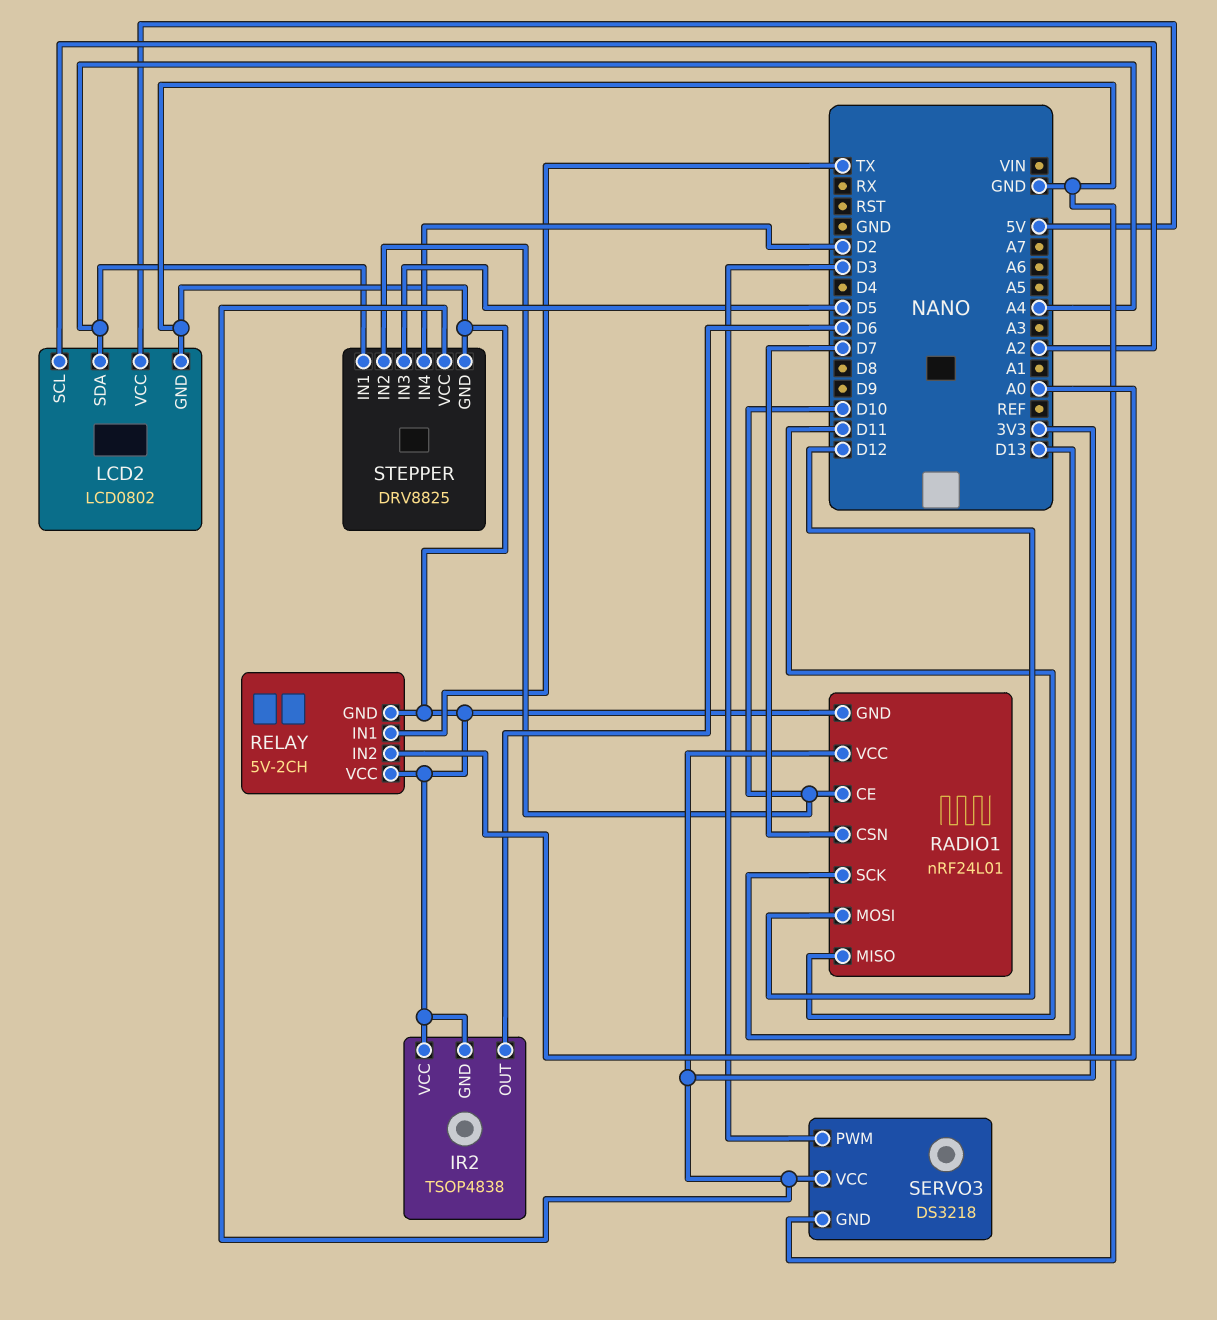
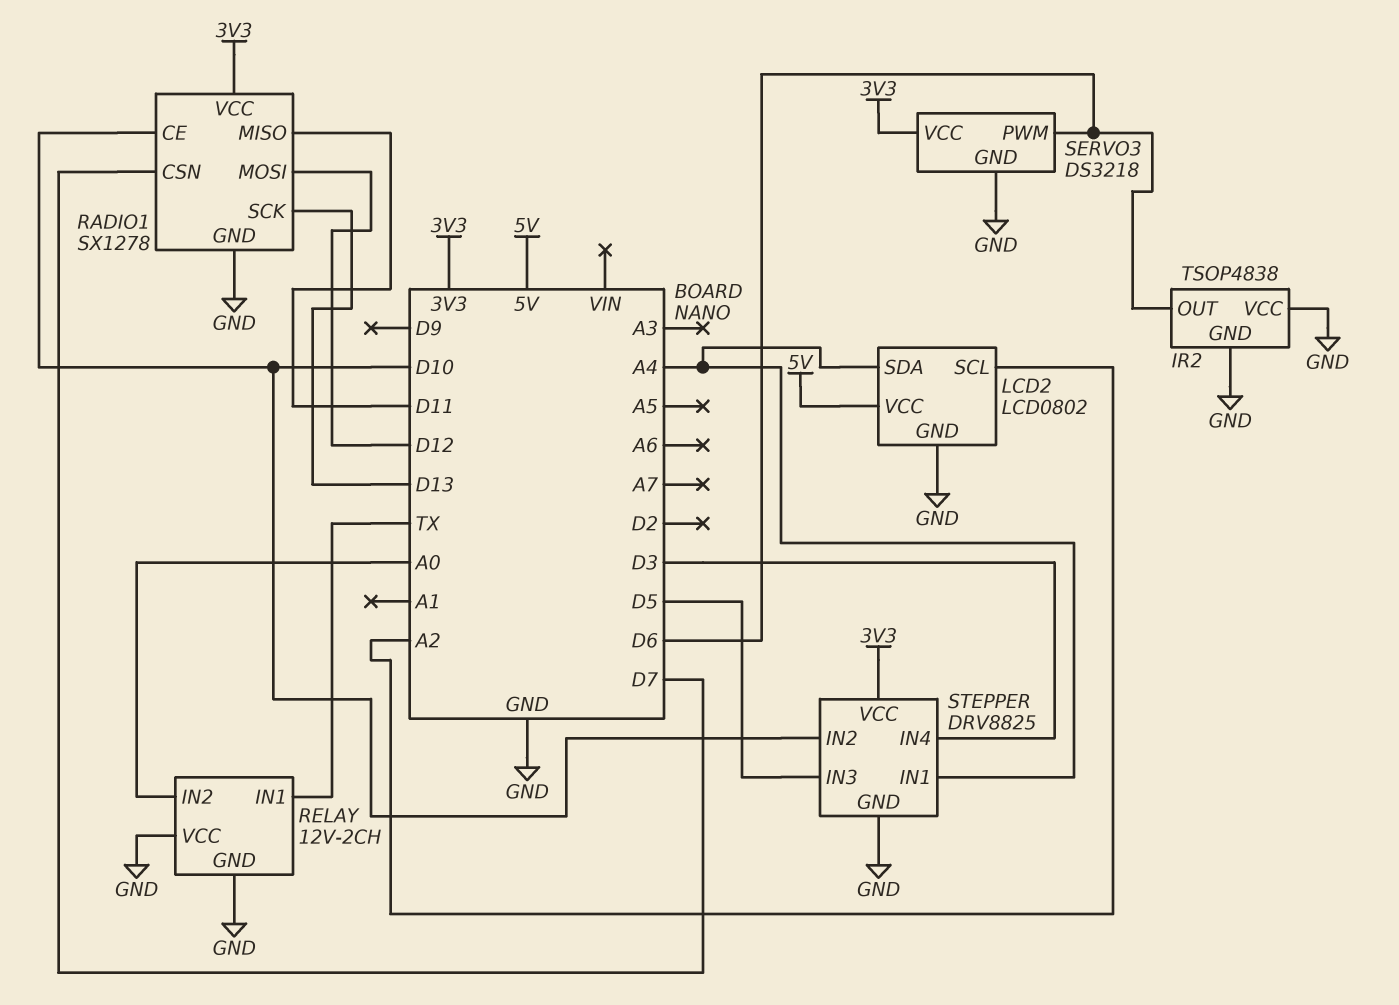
RADIO1: nRF24L01 -> SX1278
RELAY: 5V-2CH -> 12V-2CH
SERVO3 pin PWM: D3 -> D6
STEPPER pin IN4: D2 -> D3

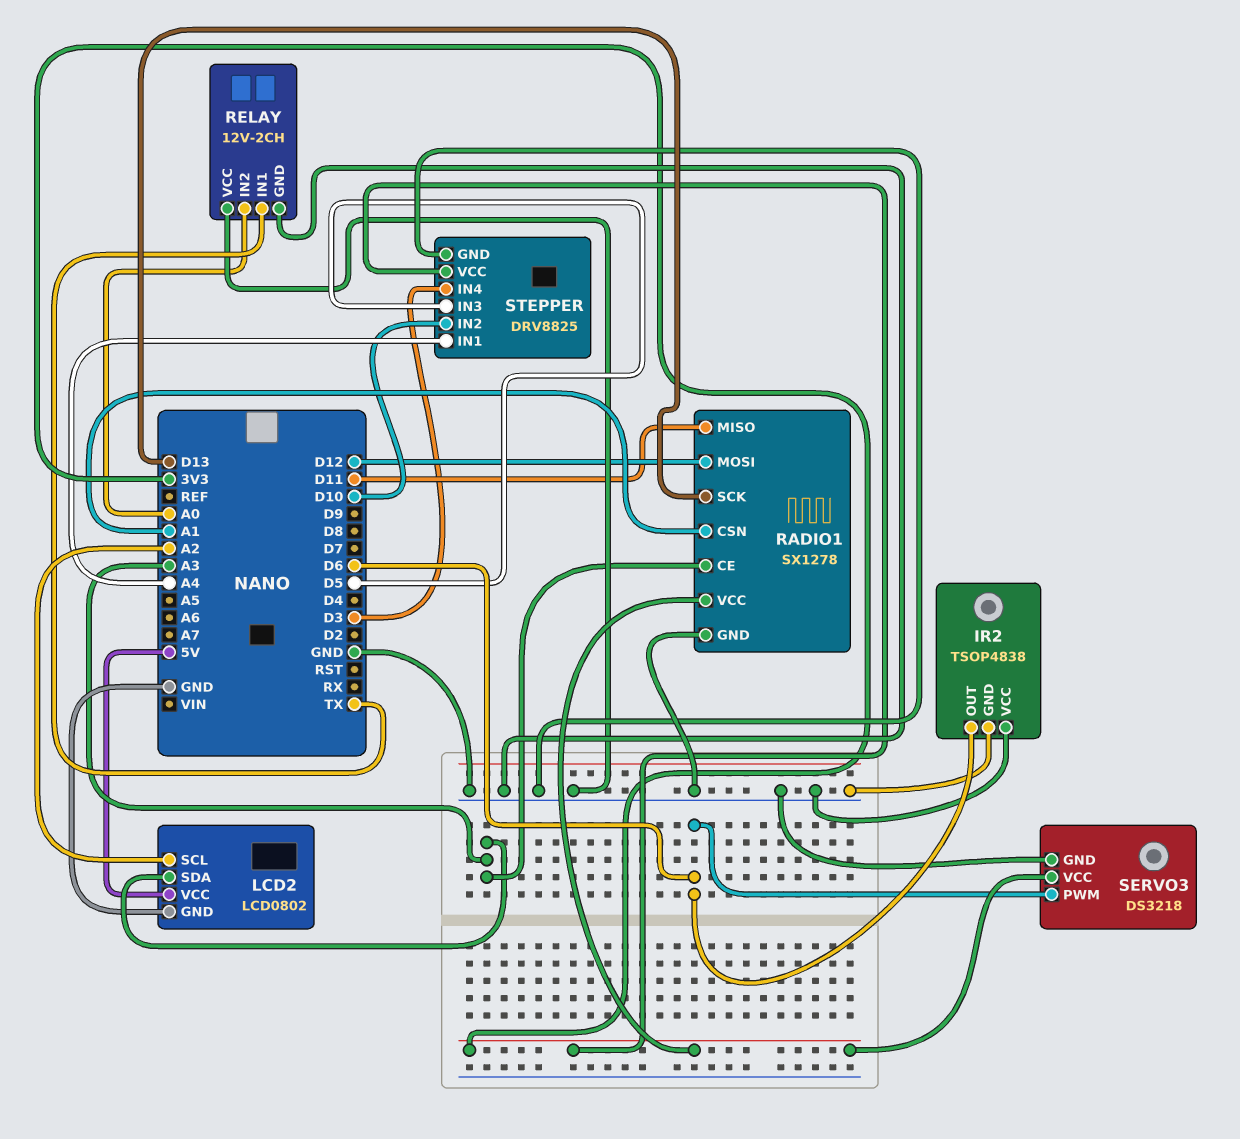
LCD2 pin SDA: A4 -> A3
RADIO1 pin CE: D10 -> A3
RADIO1 pin CSN: D7 -> A1

